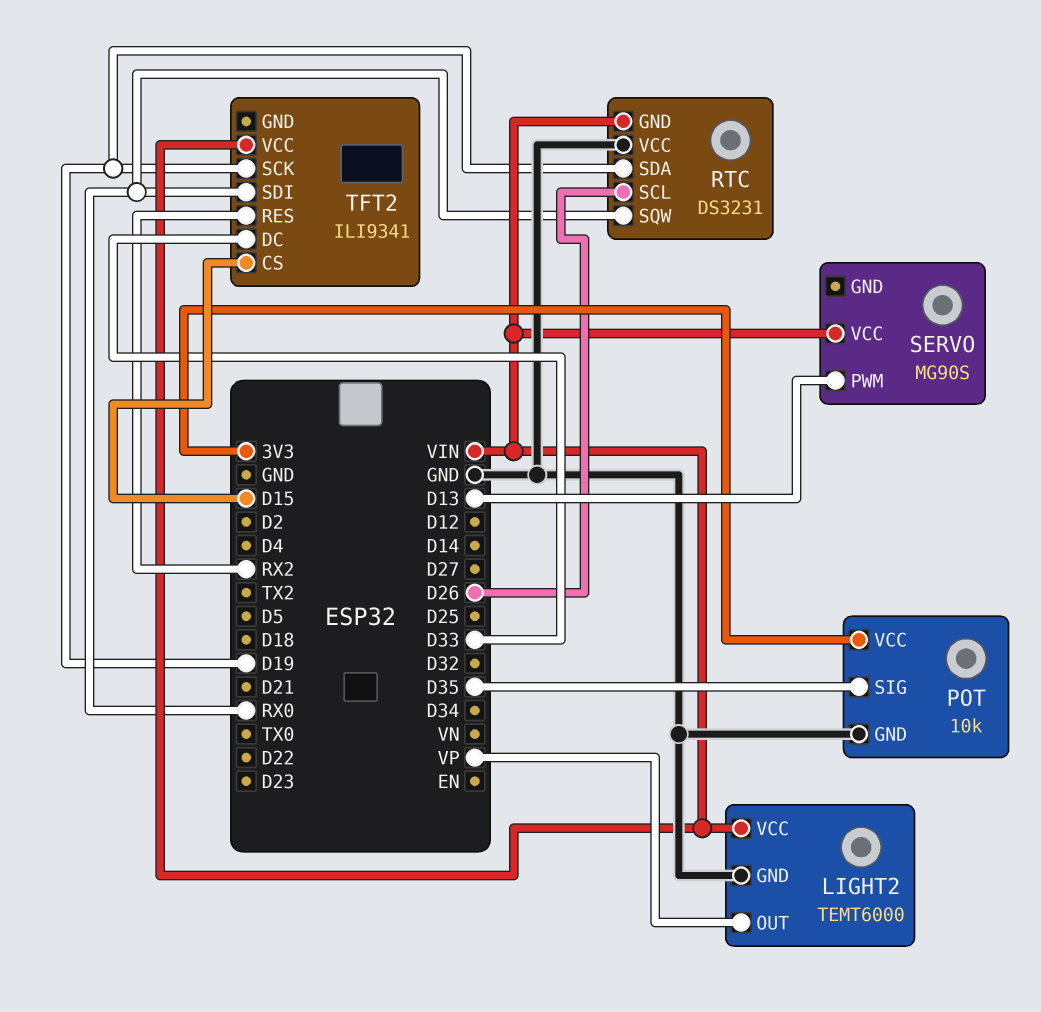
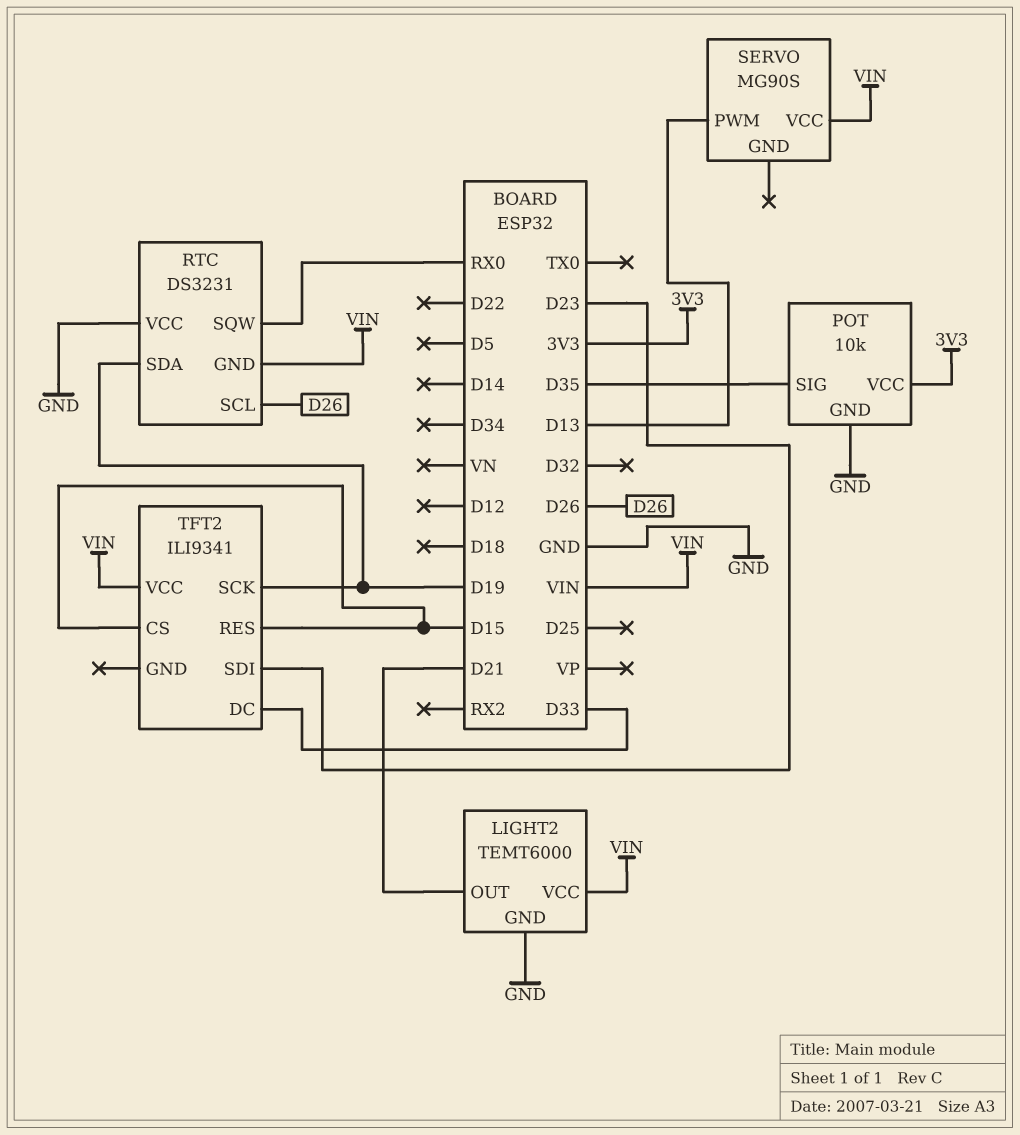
LIGHT2 pin OUT: VP -> D21
TFT2 pin RES: RX2 -> D15
TFT2 pin SDI: RX0 -> D23

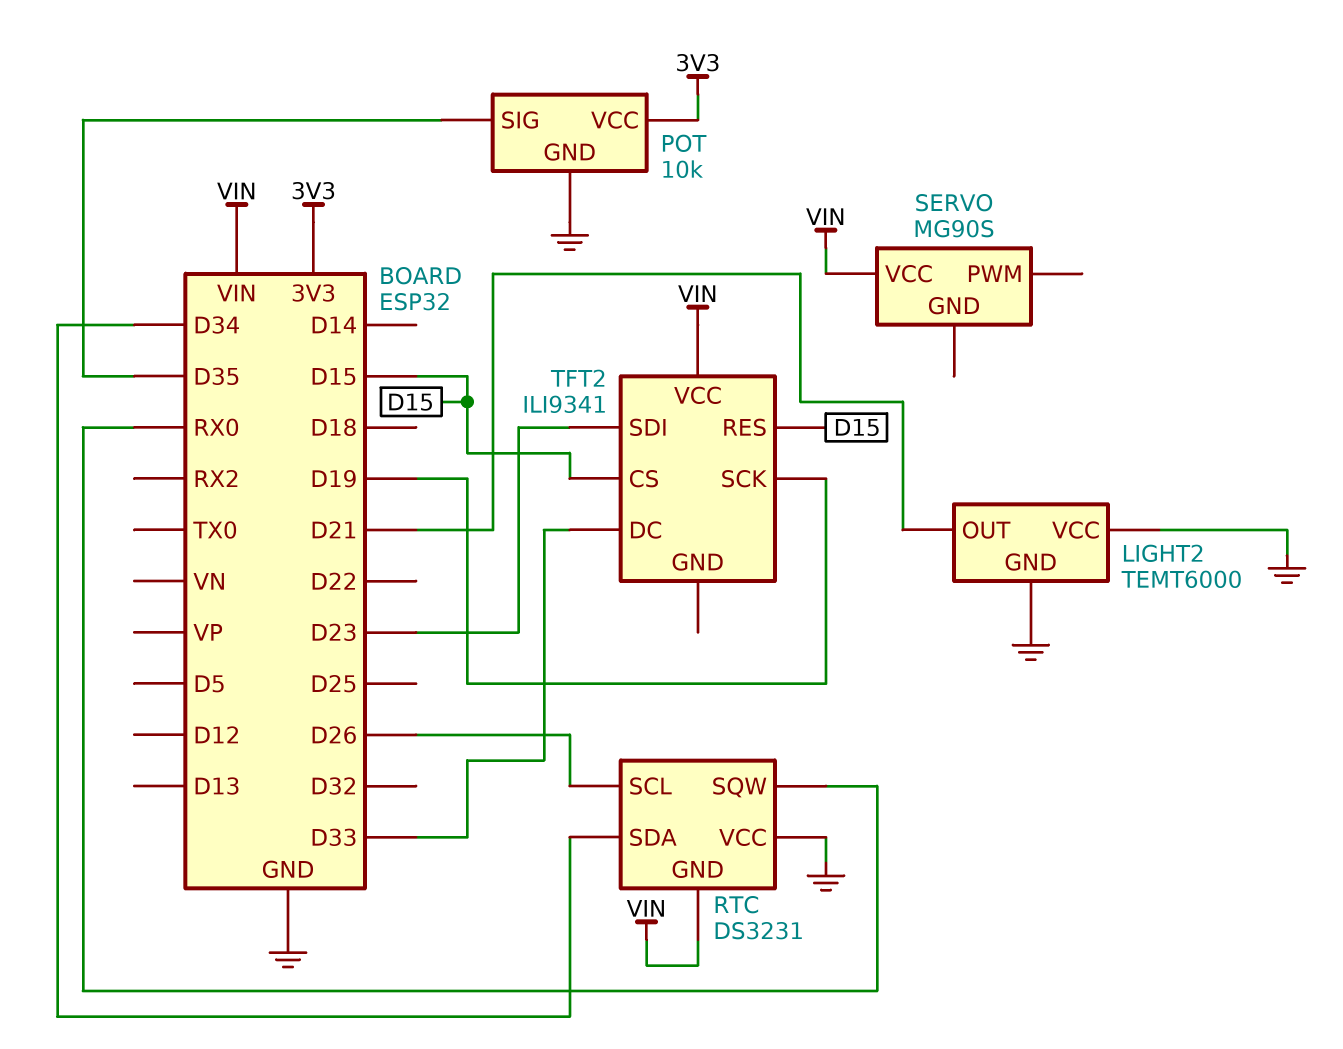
LIGHT2 pin VCC: VIN -> GND
RTC pin SDA: D19 -> D34
SERVO pin PWM: D13 -> none

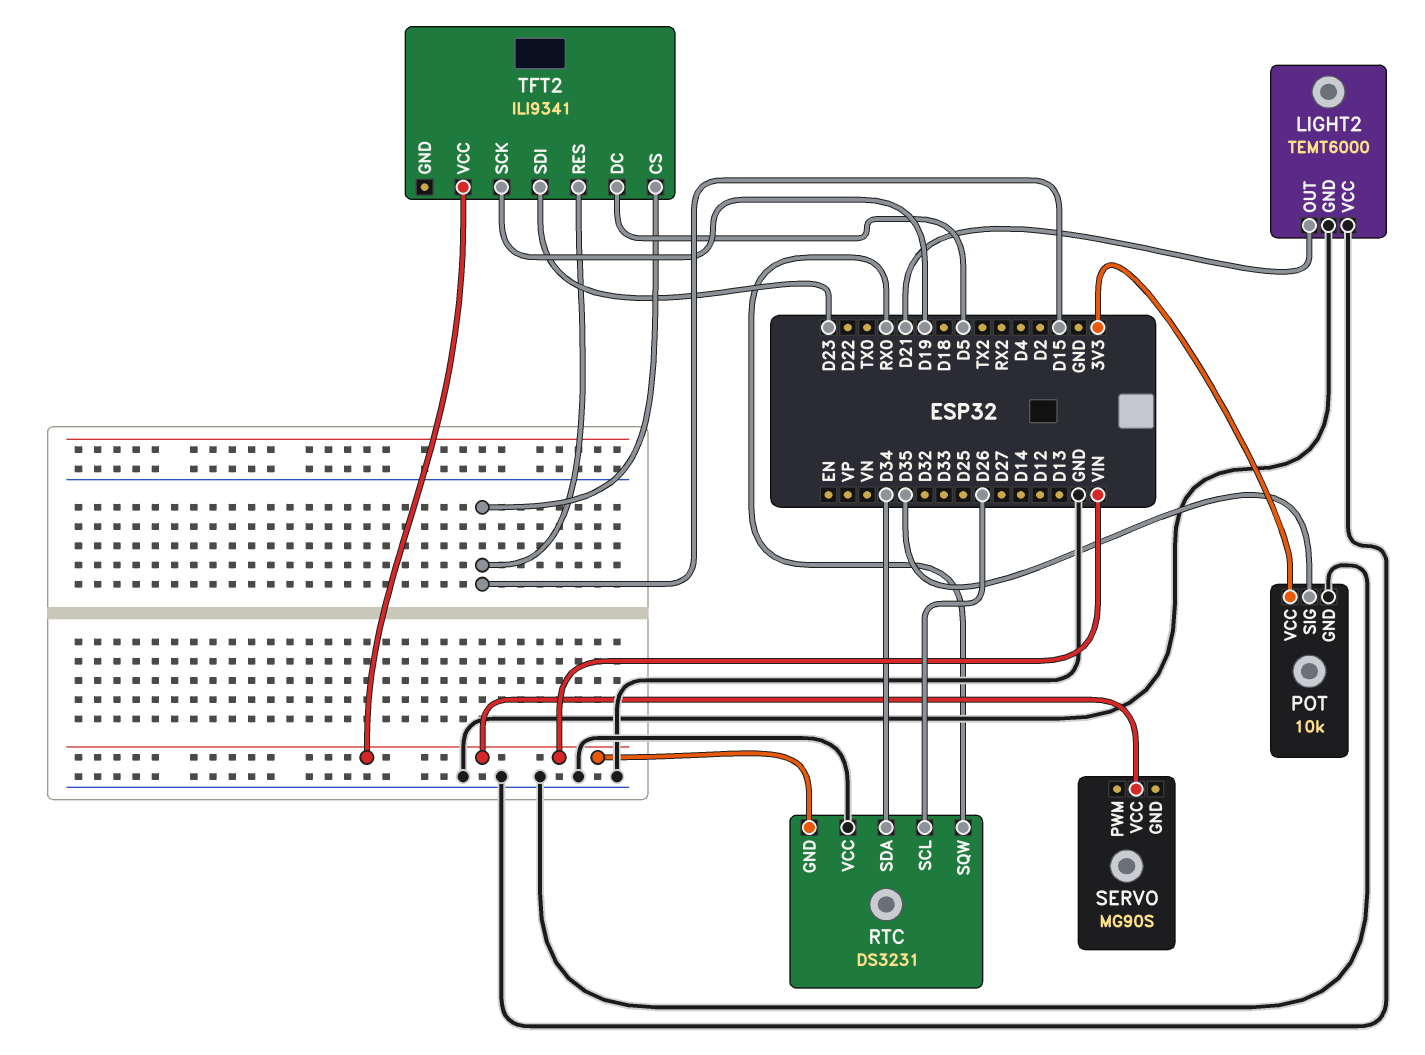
TFT2 pin DC: D33 -> D5

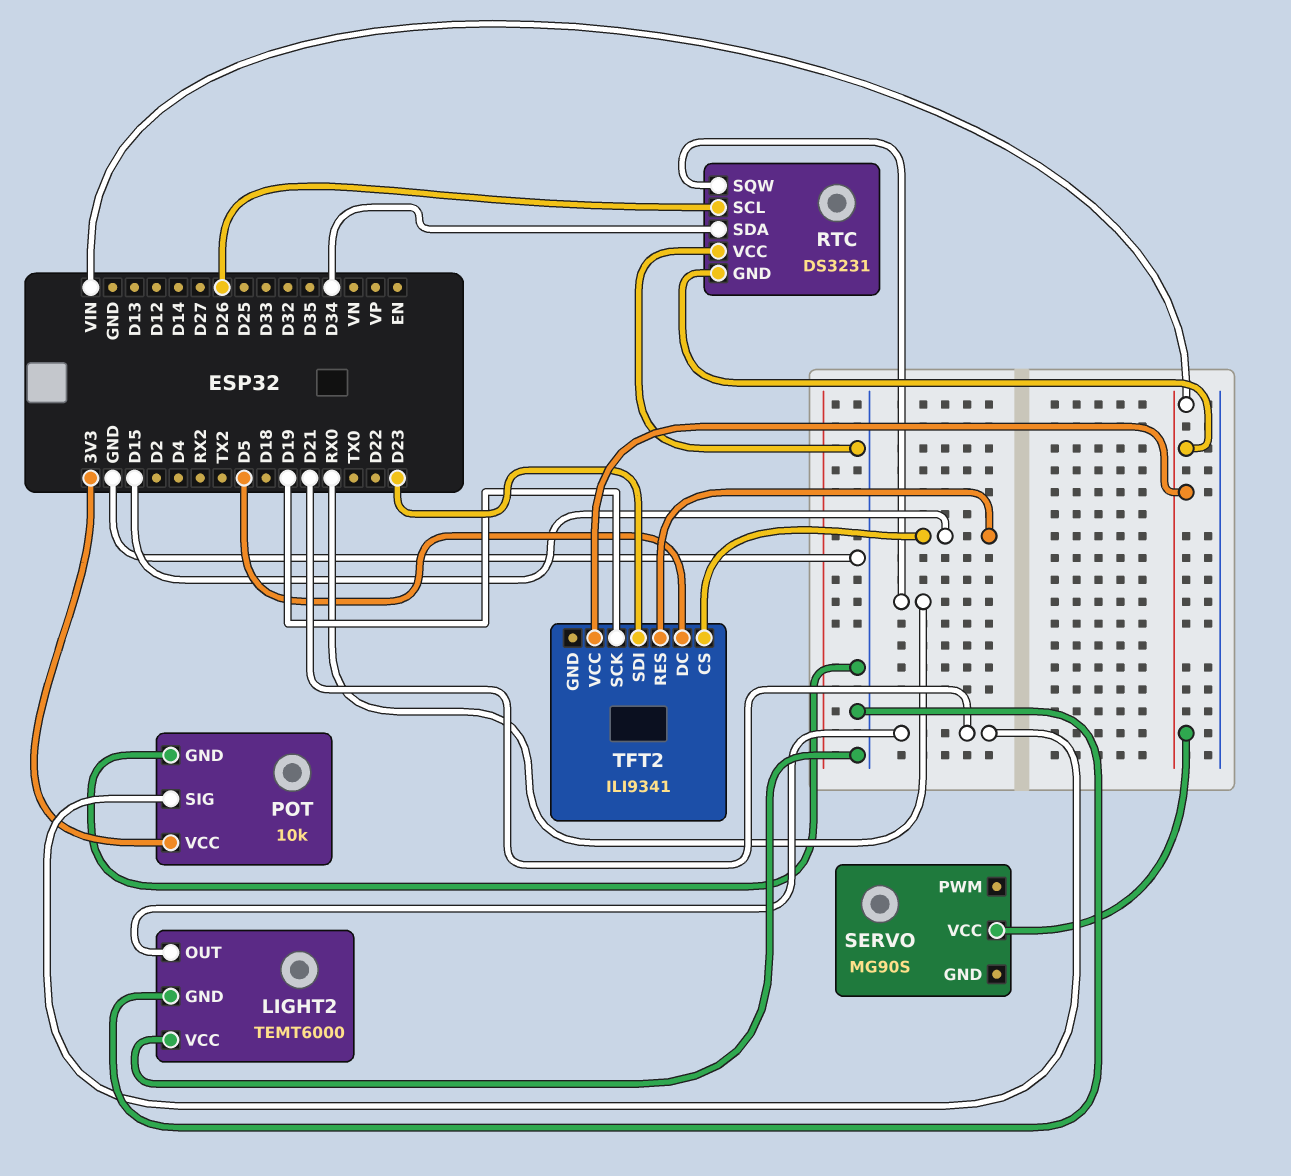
POT pin SIG: D35 -> D21

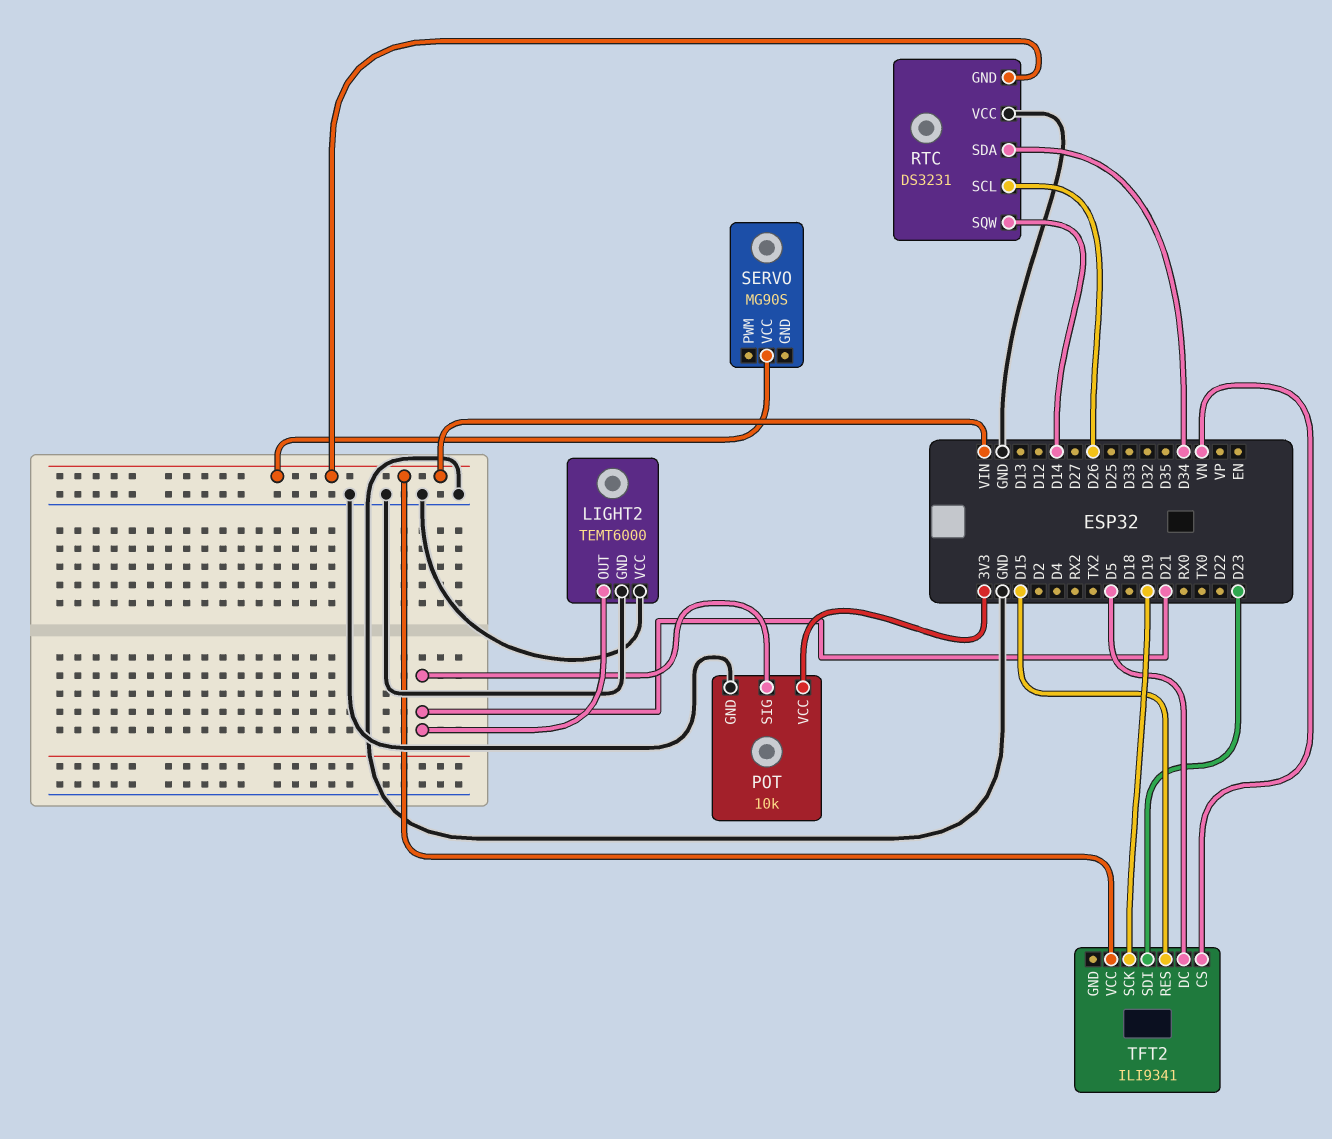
RTC pin SQW: RX0 -> D14
TFT2 pin CS: D15 -> VN

